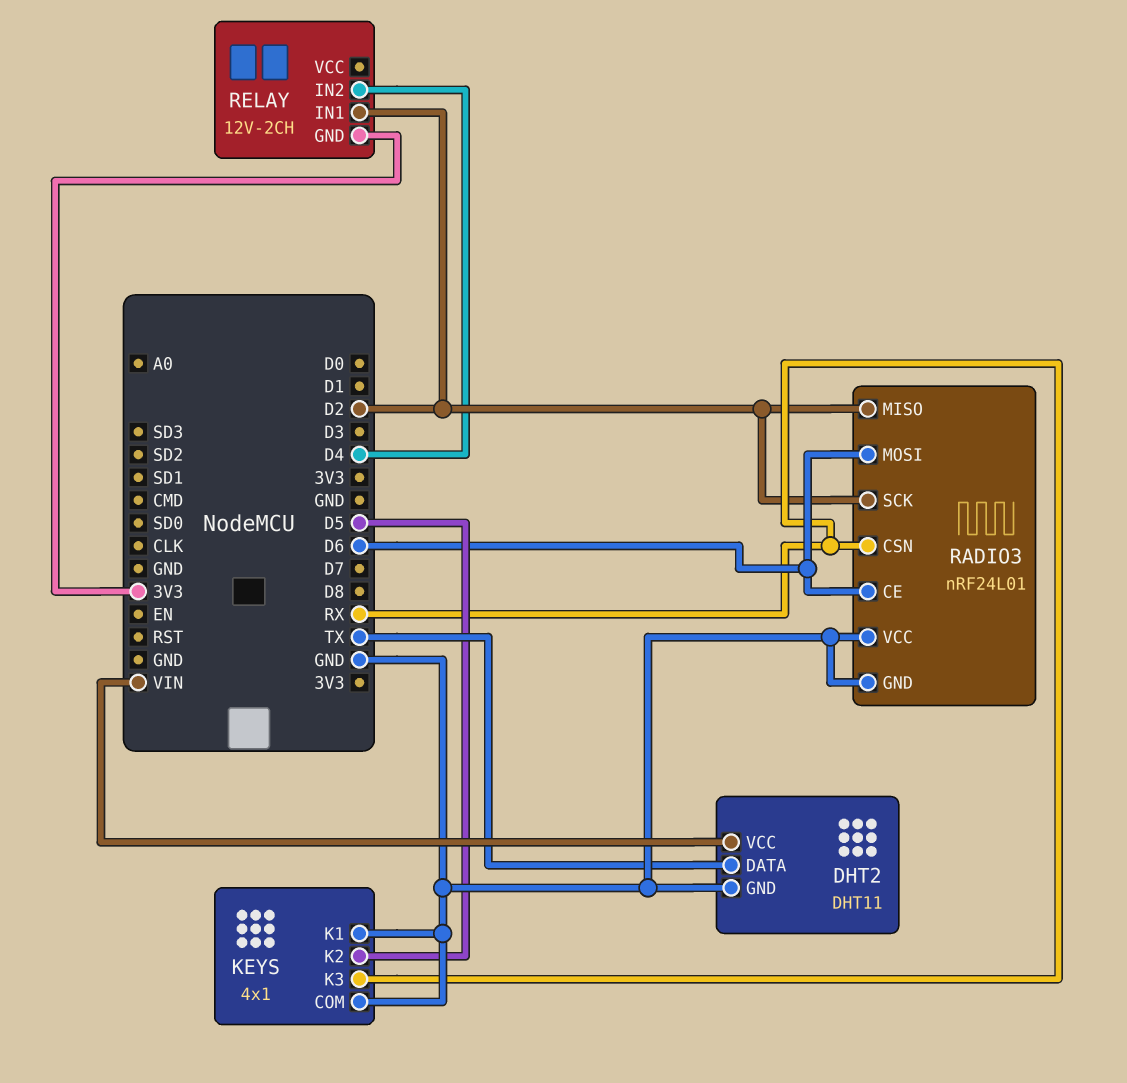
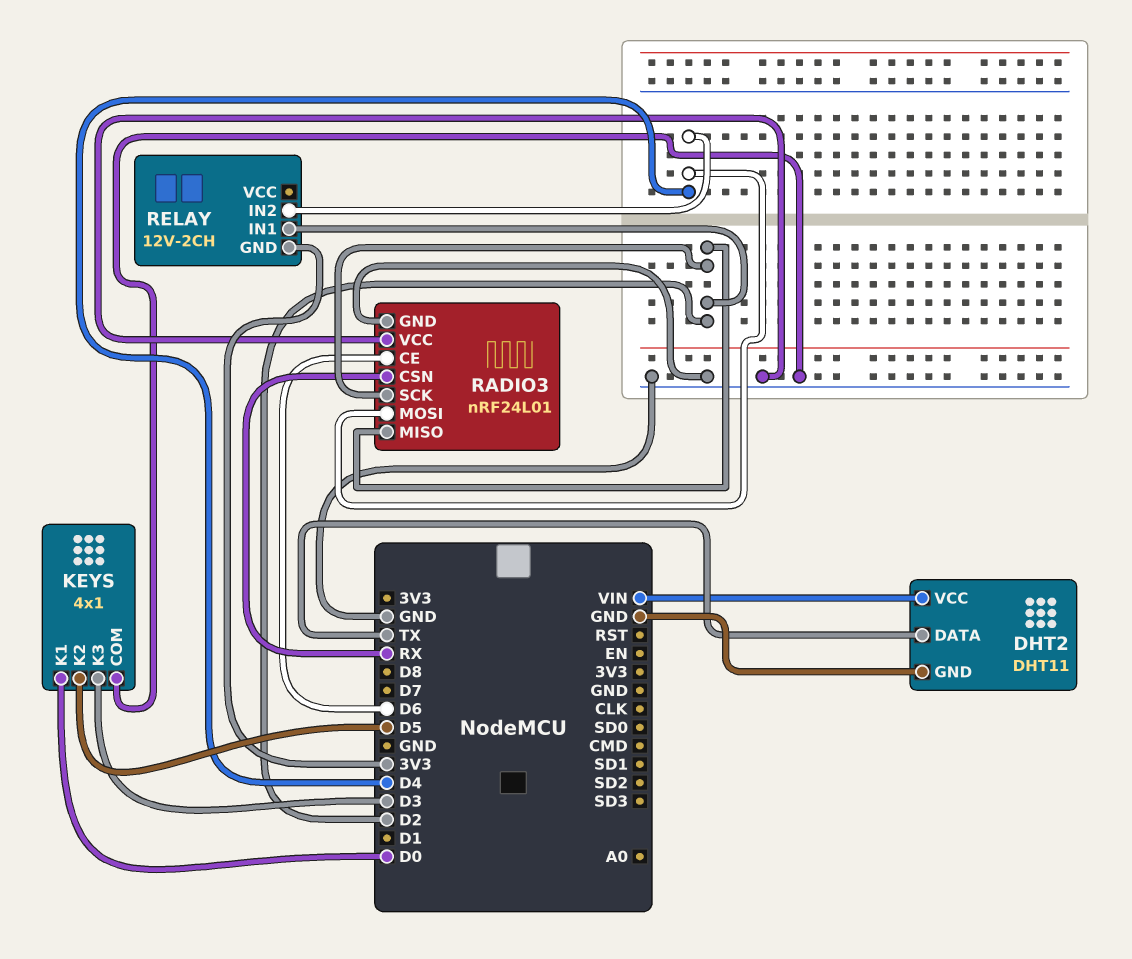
KEYS pin K1: GND -> D0
KEYS pin K3: RX -> D3
RADIO3 pin MOSI: D6 -> D4

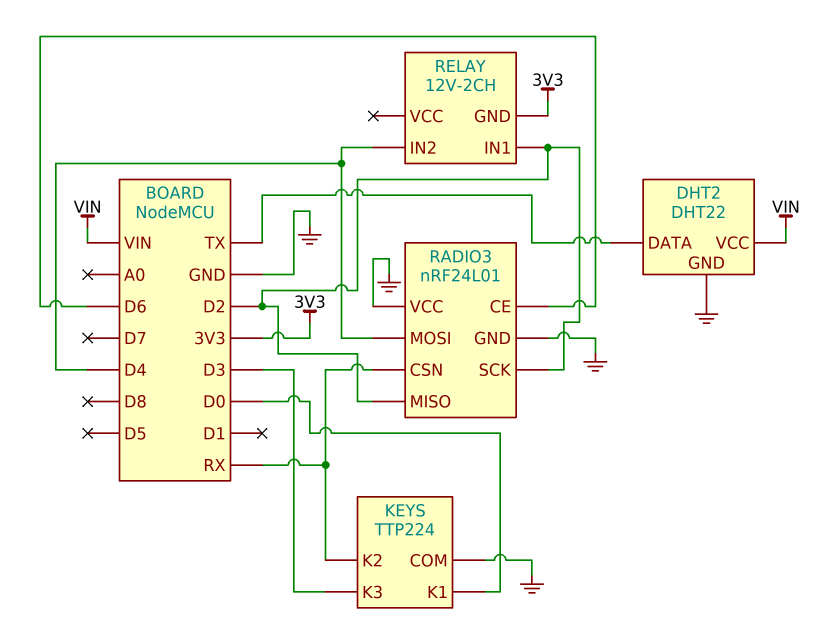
DHT2: DHT11 -> DHT22
KEYS: 4x1 -> TTP224
KEYS pin K2: D5 -> RX

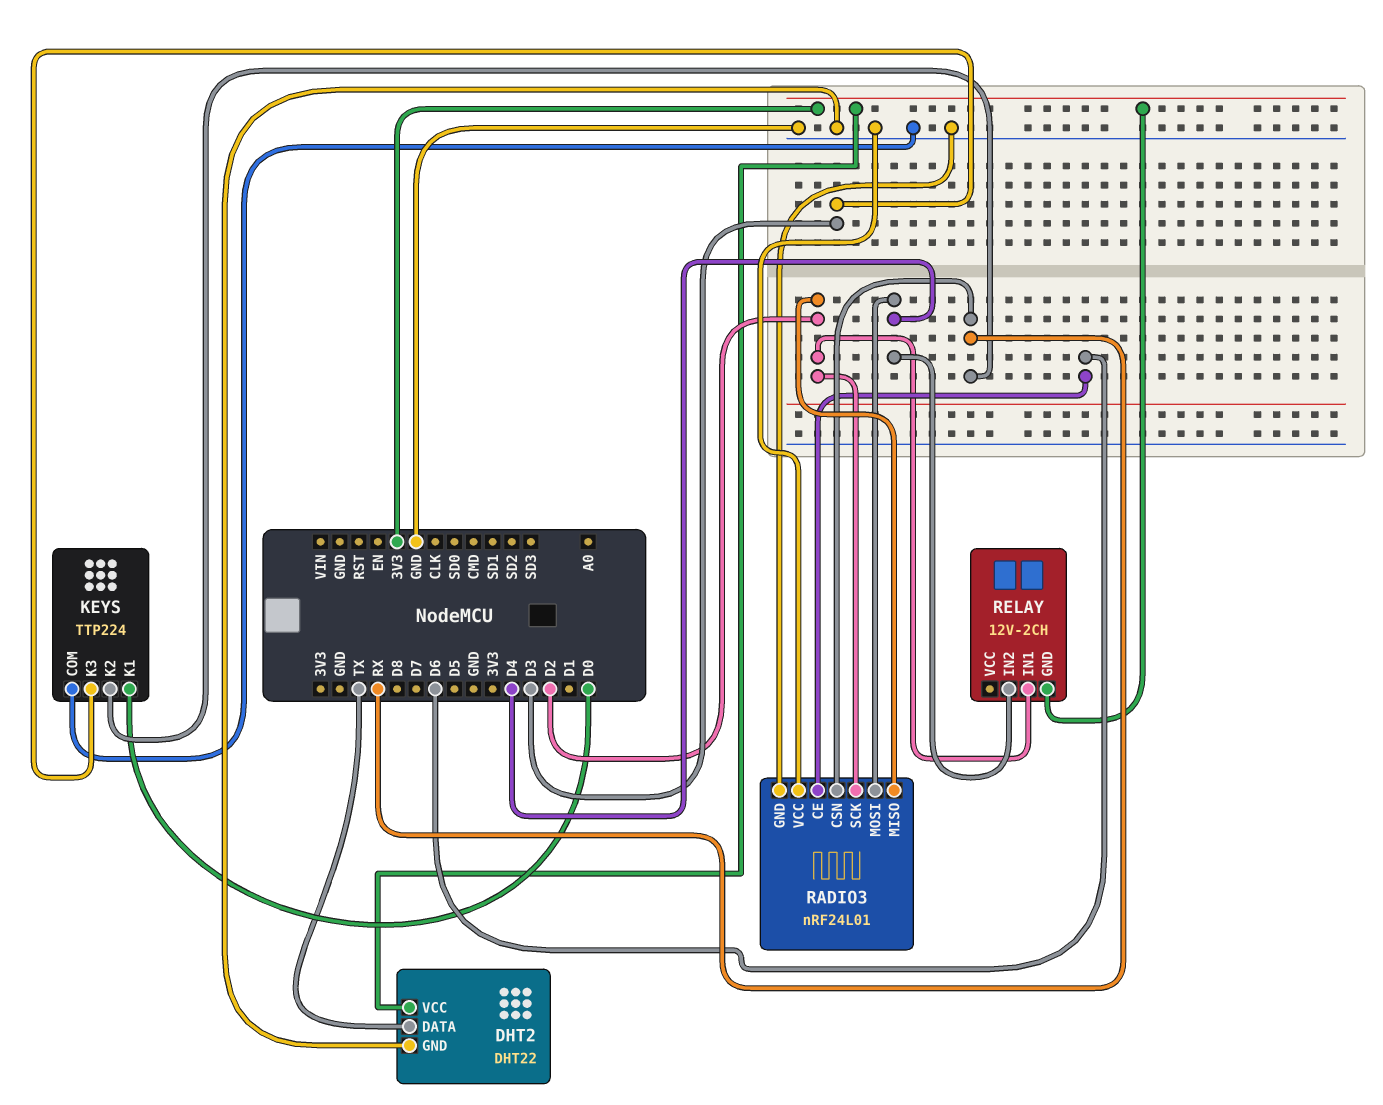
DHT2 pin VCC: VIN -> 3V3

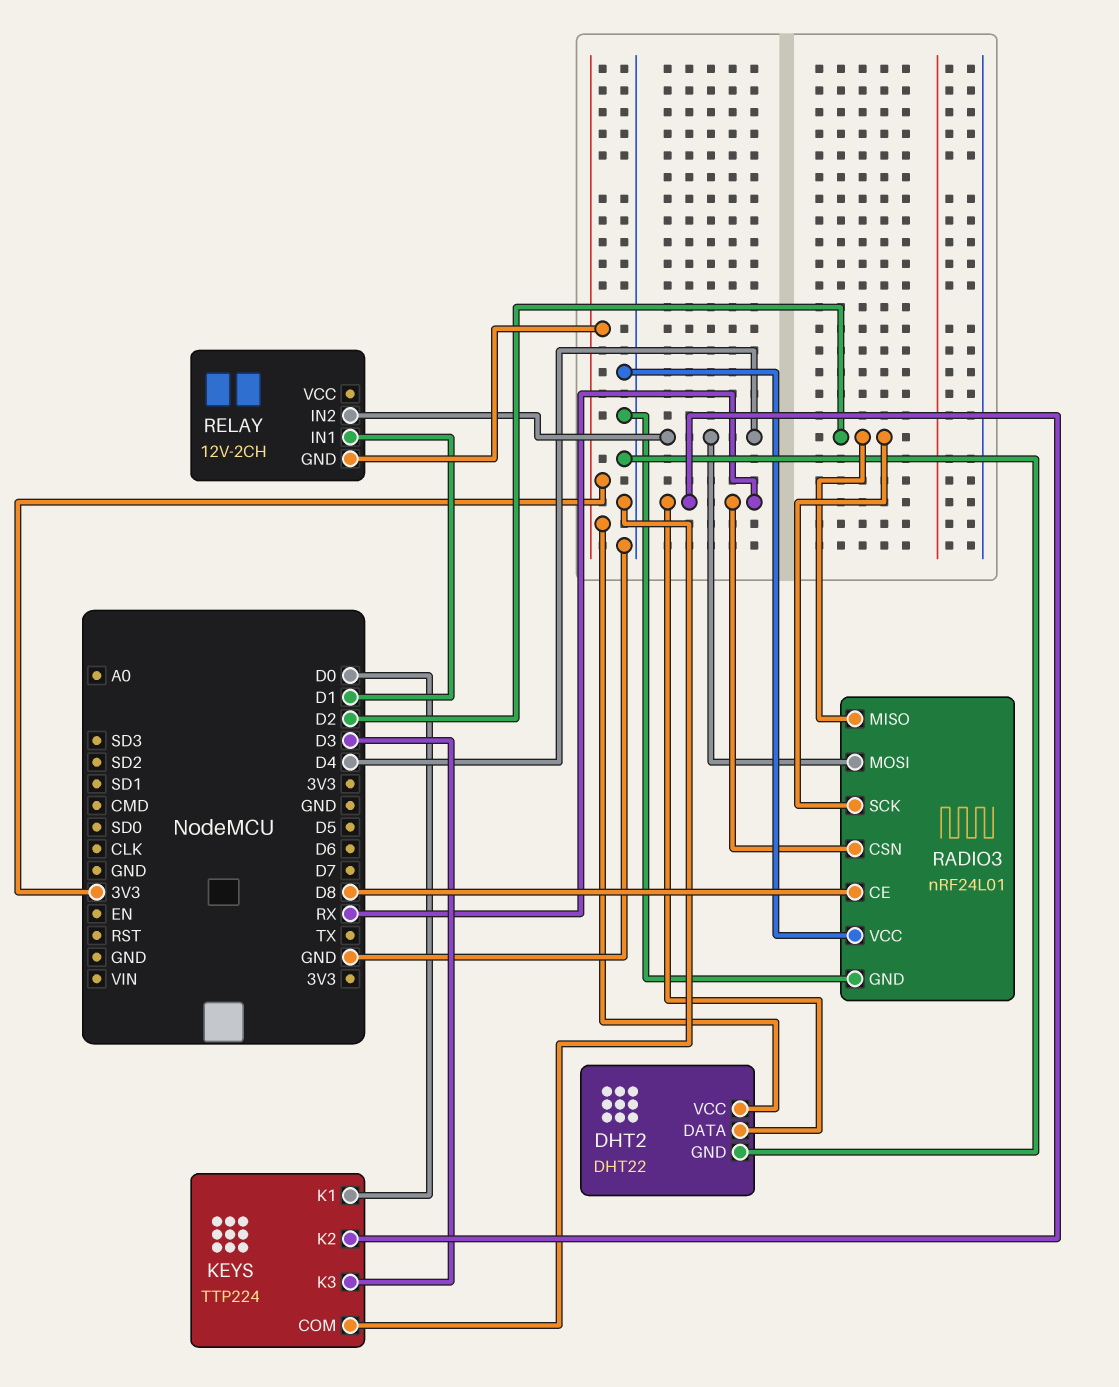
DHT2 pin DATA: TX -> RX
RADIO3 pin CE: D6 -> D8
RELAY pin IN1: D2 -> D1

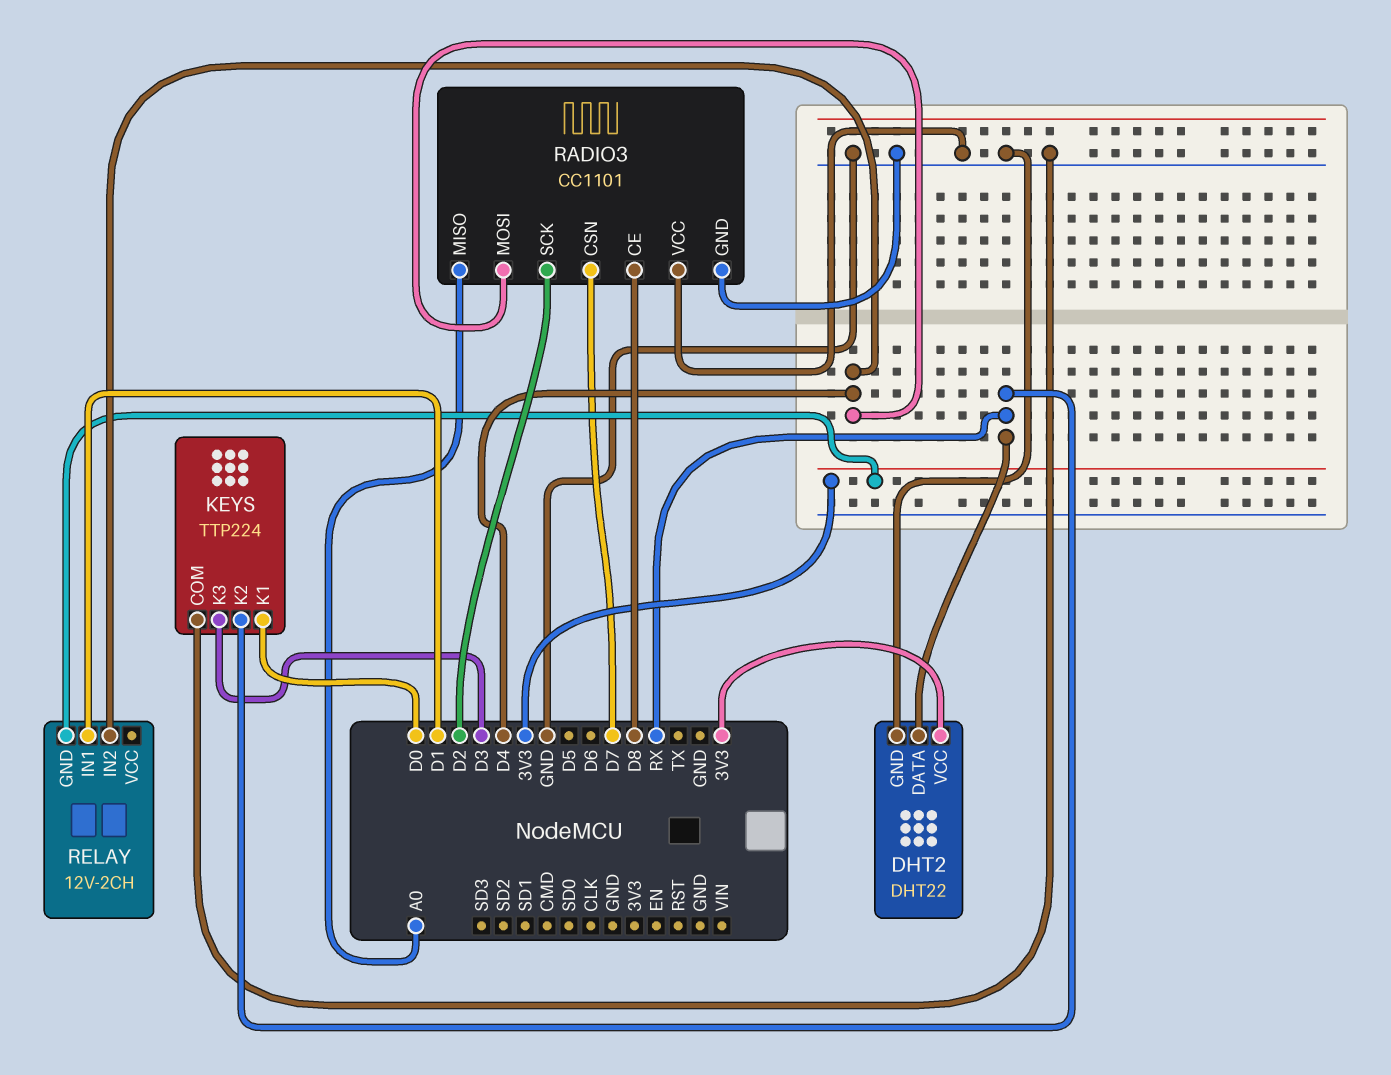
RADIO3: nRF24L01 -> CC1101
RADIO3 pin CSN: RX -> D7
RADIO3 pin MISO: D2 -> A0

